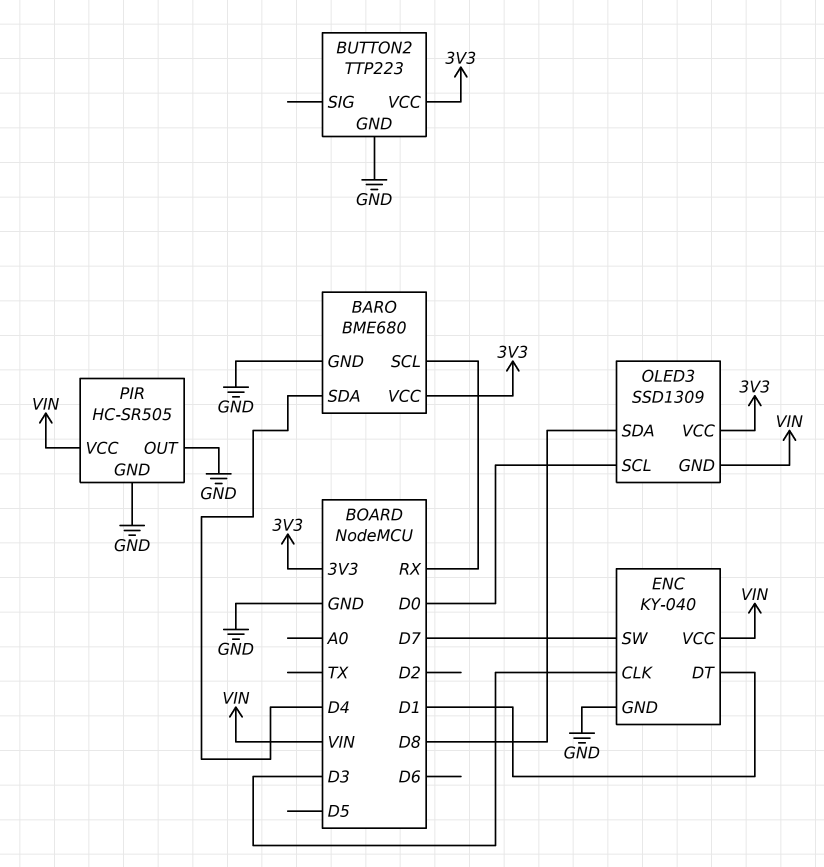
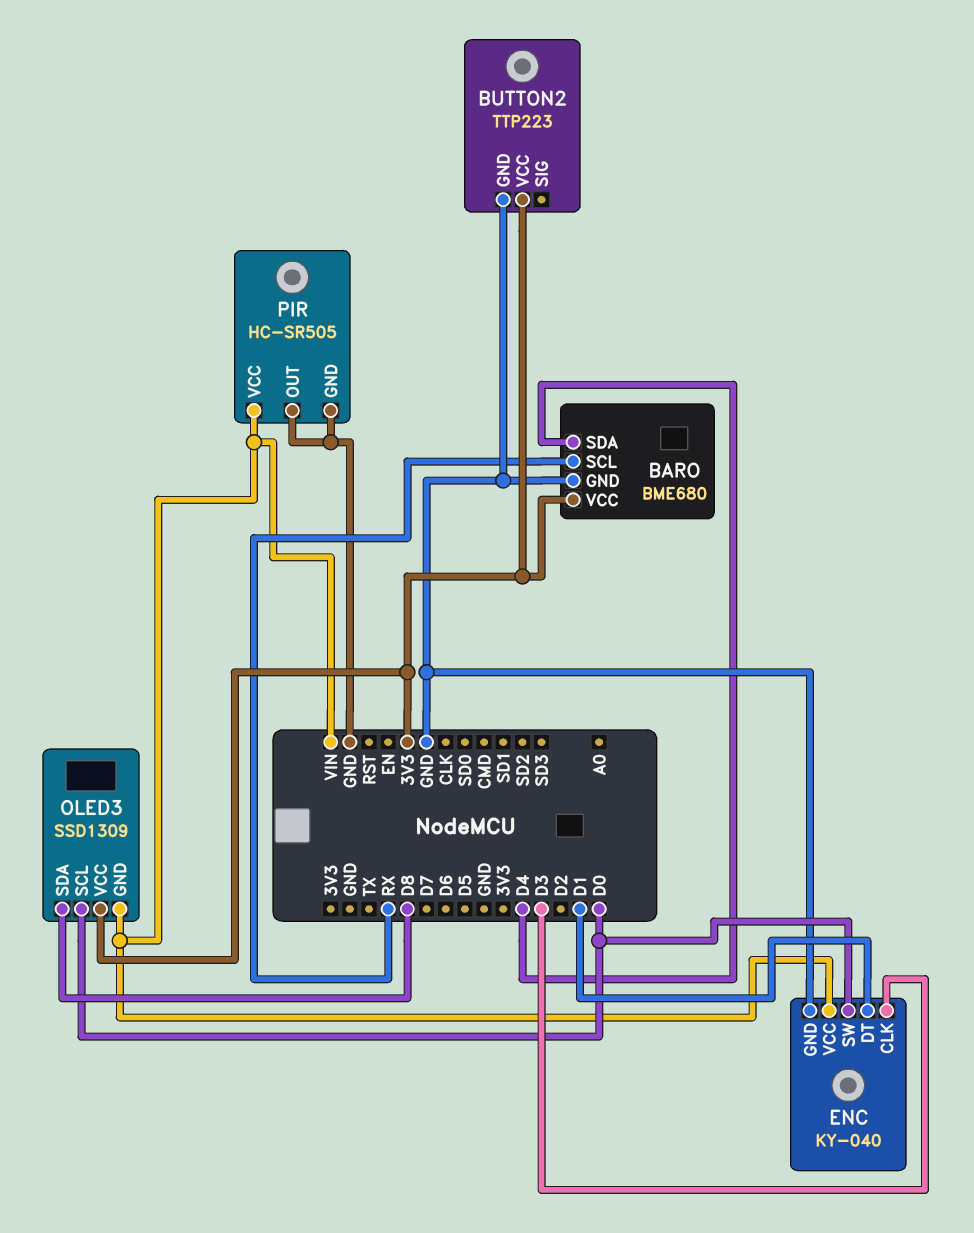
ENC pin SW: D7 -> D0

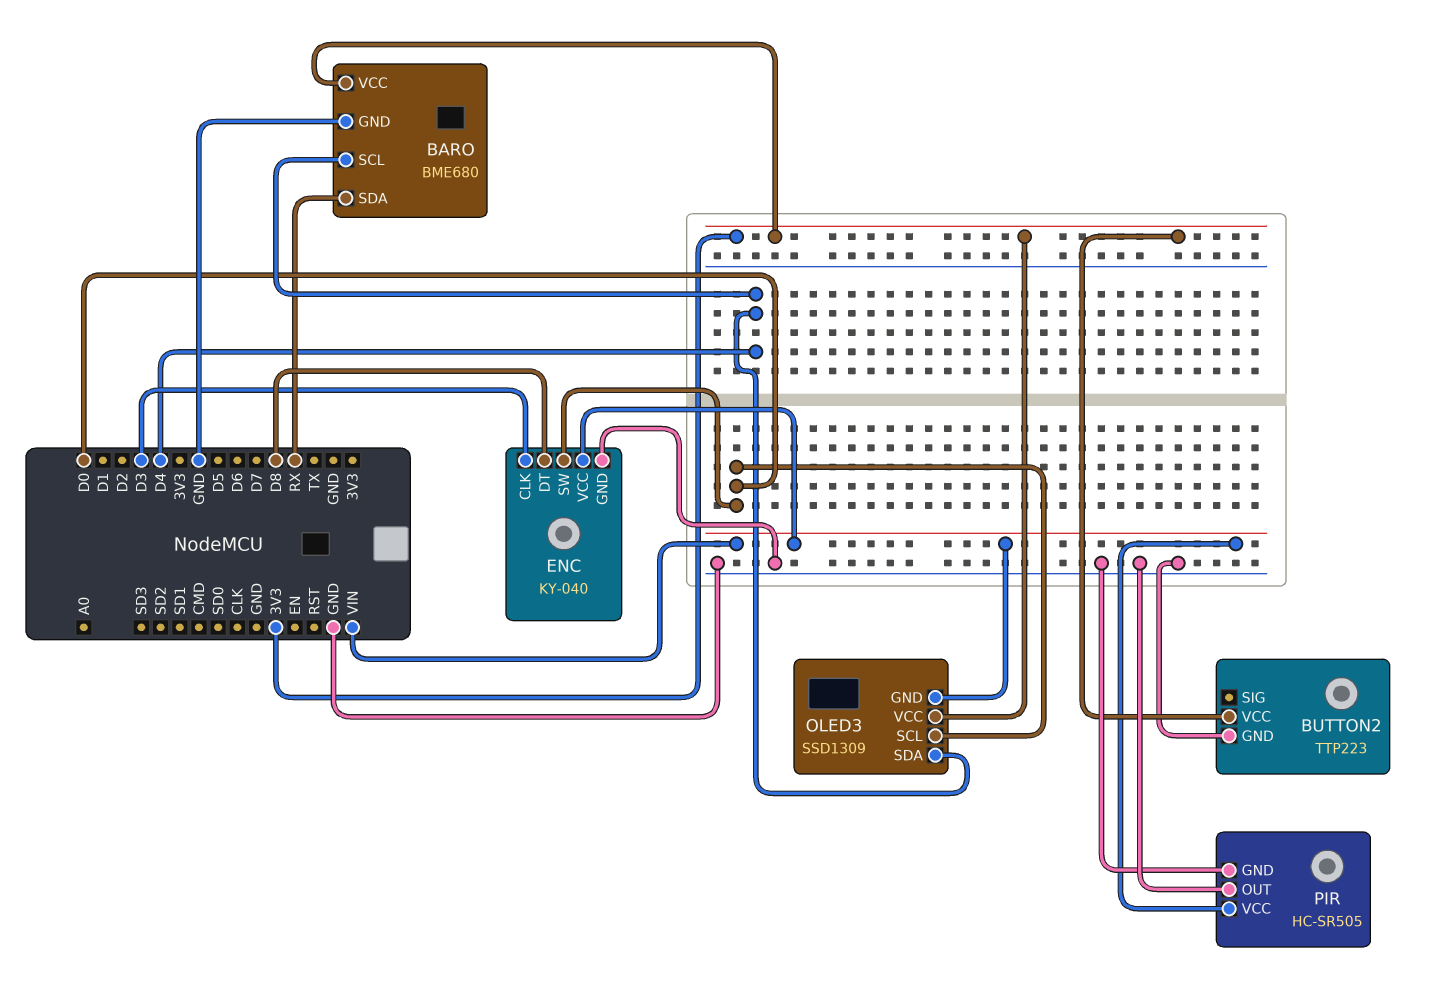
BARO pin SCL: RX -> D4
BARO pin SDA: D4 -> RX
ENC pin DT: D1 -> D8
OLED3 pin SDA: D8 -> D4

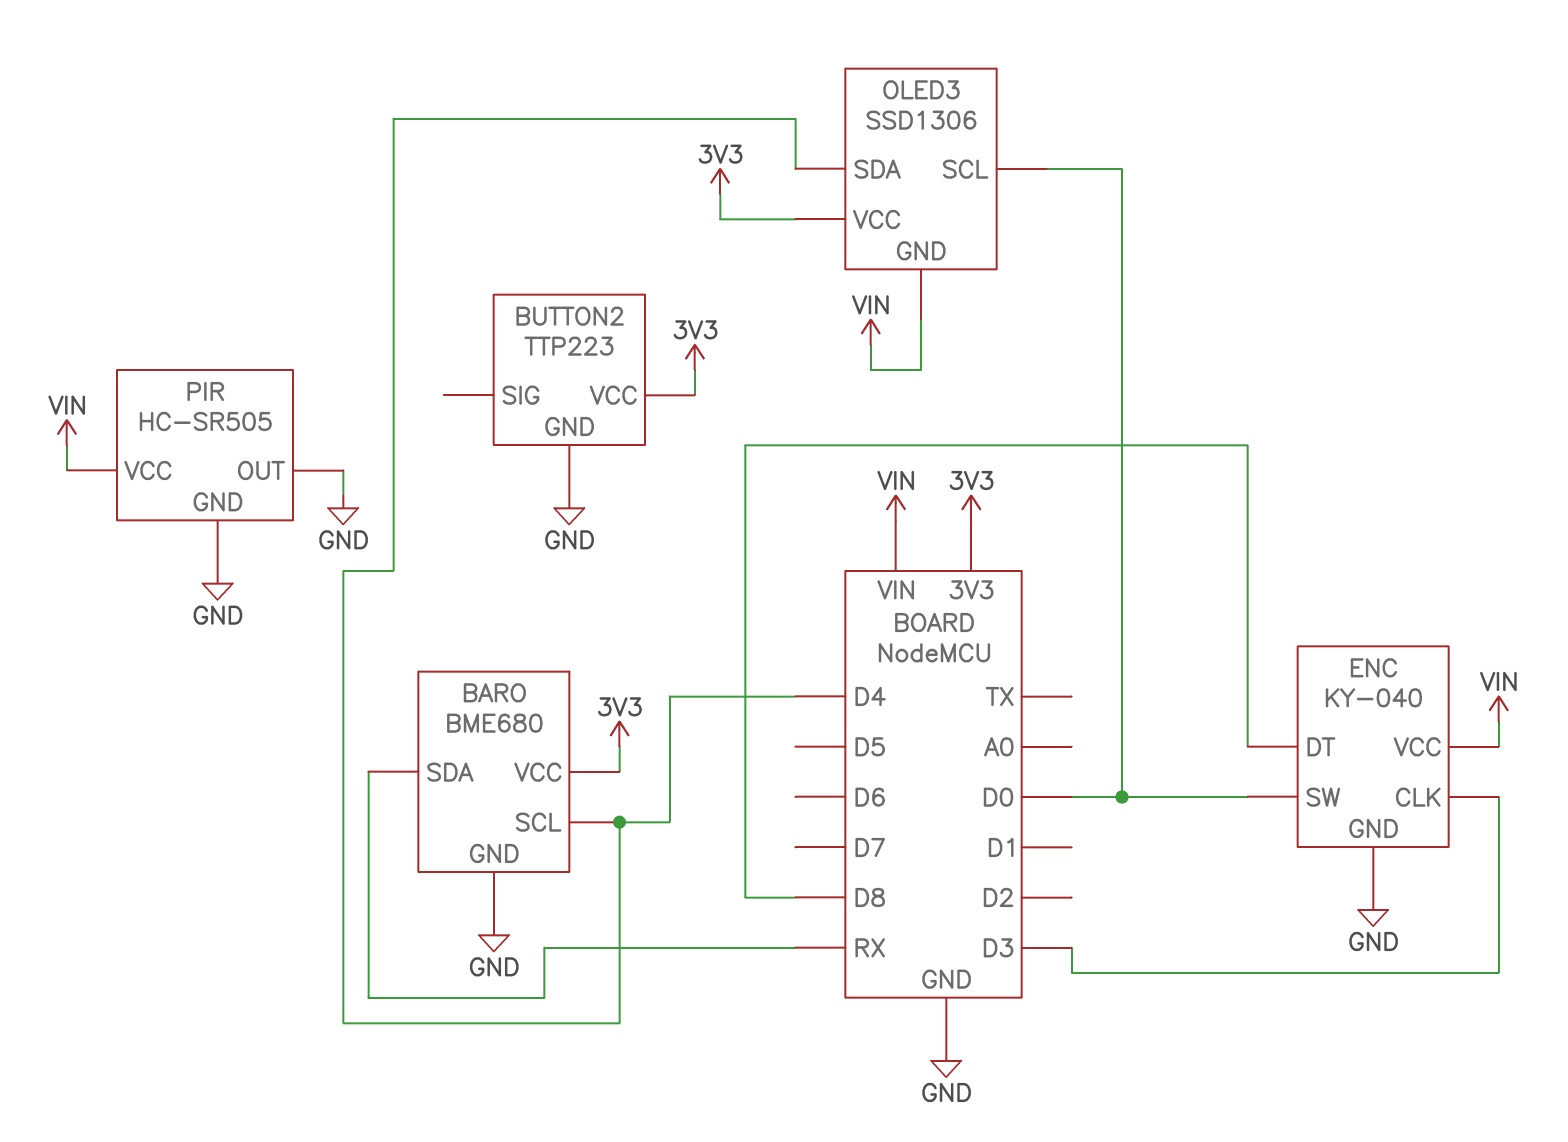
OLED3: SSD1309 -> SSD1306

